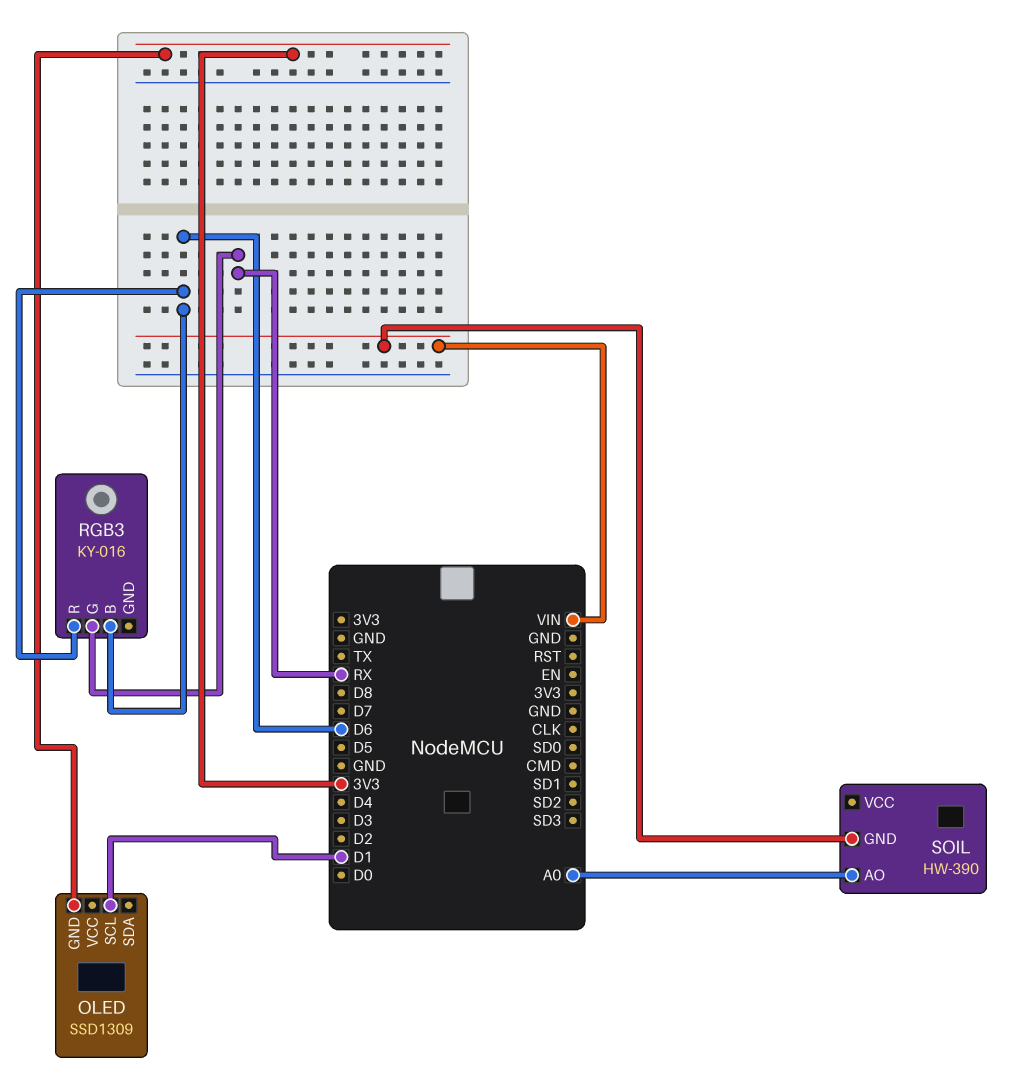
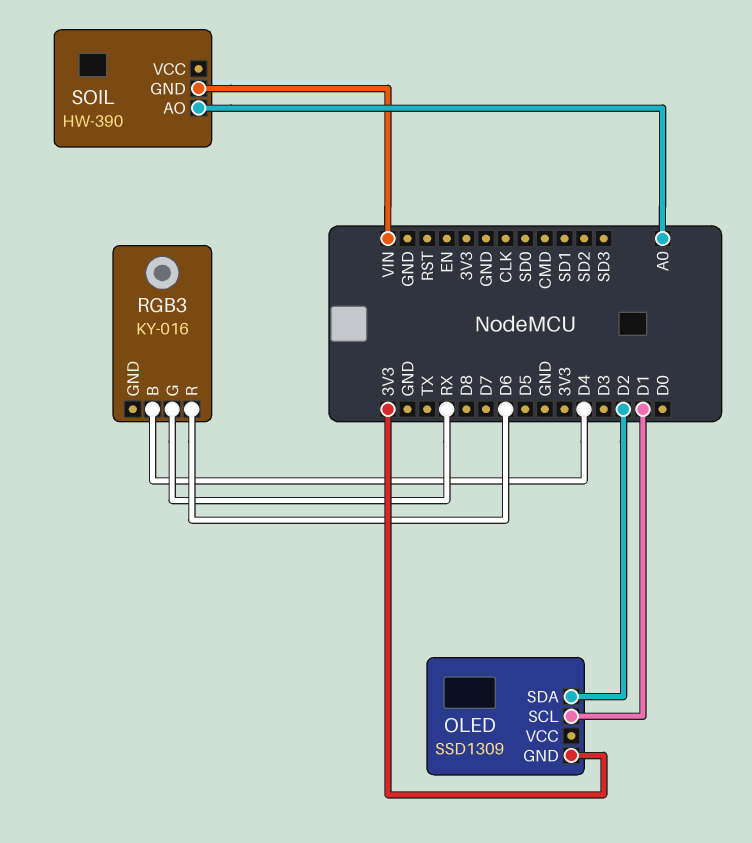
OLED pin SDA: none -> D2
RGB3 pin B: D6 -> D4

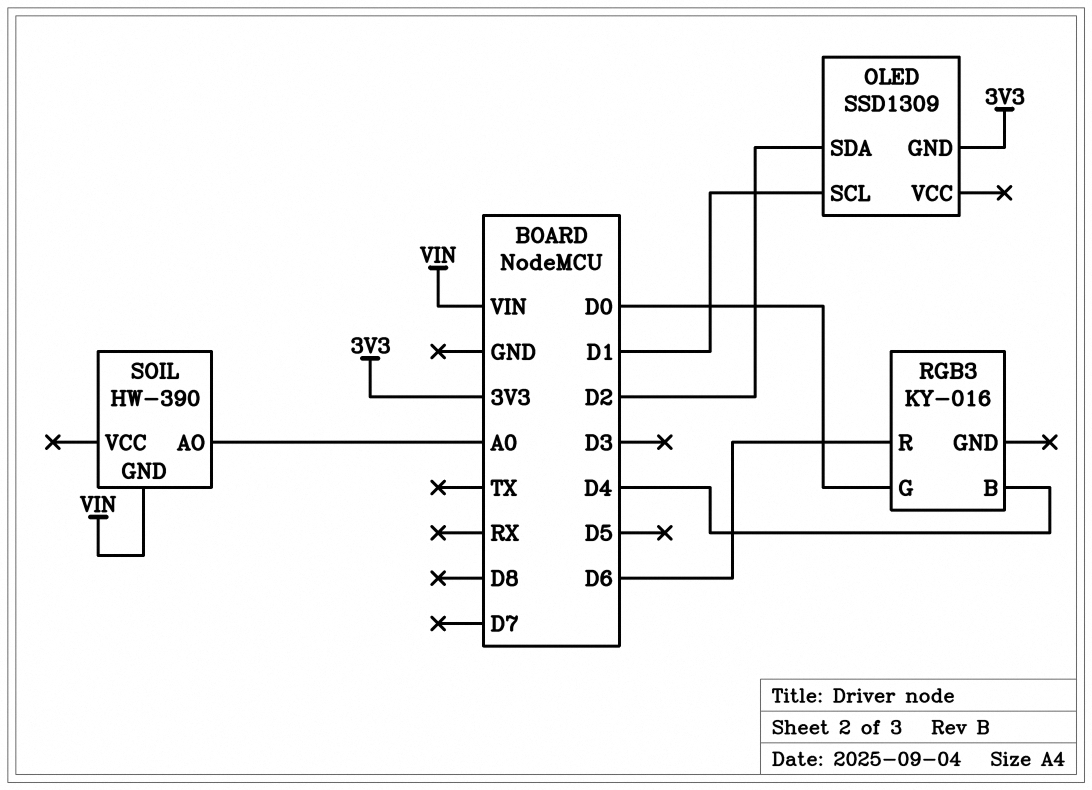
RGB3 pin G: RX -> D0

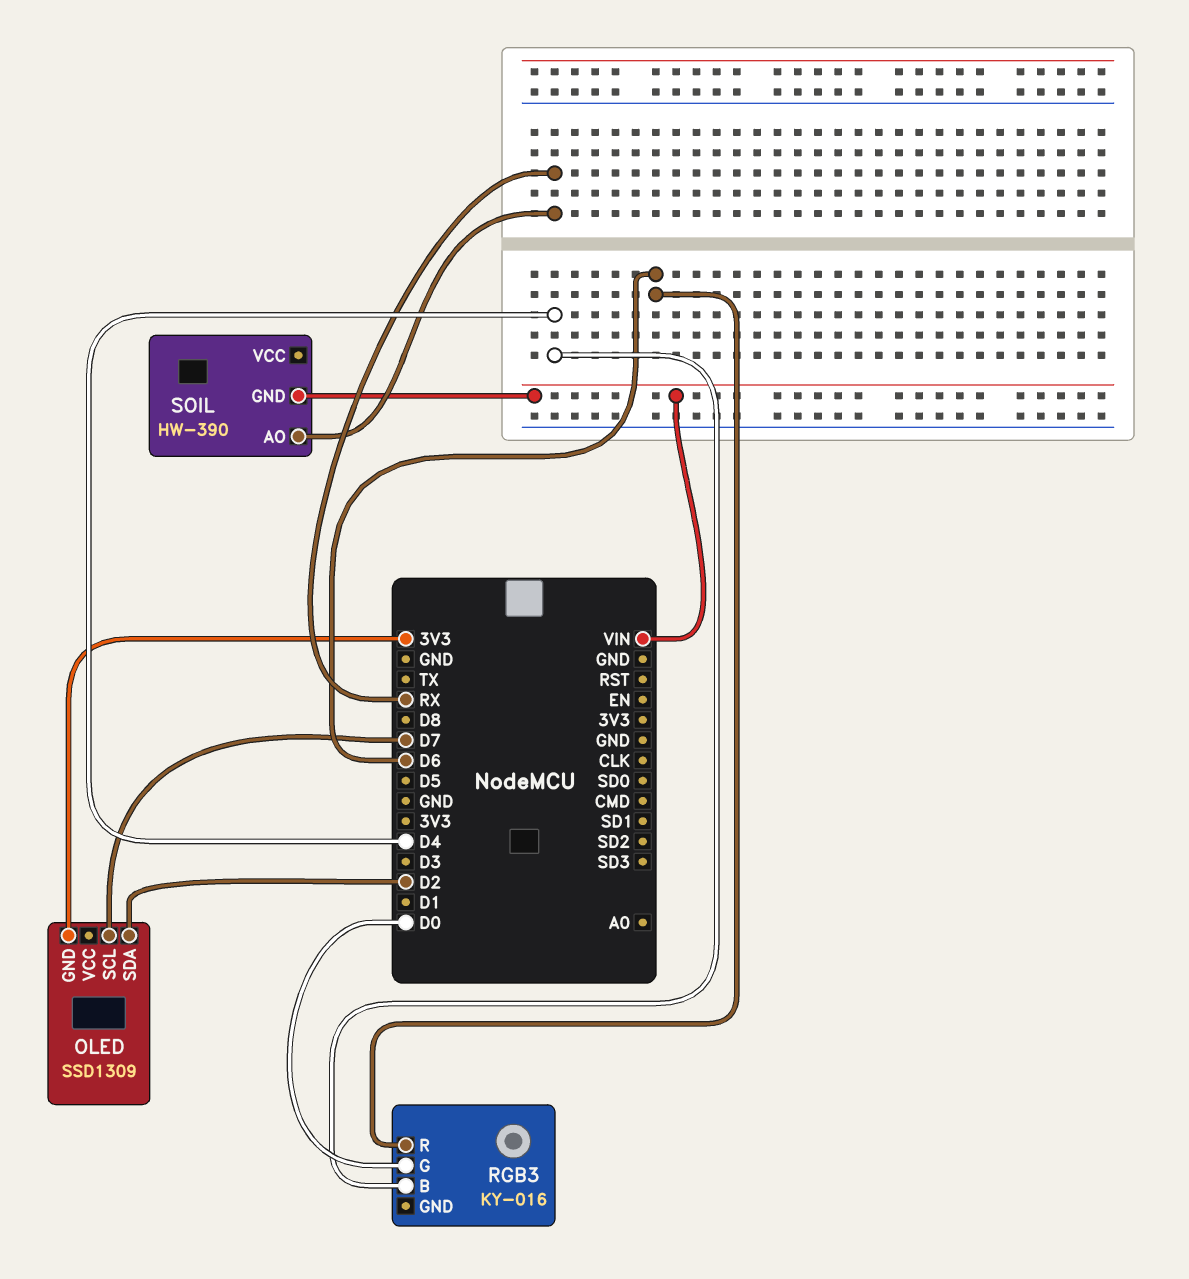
OLED pin SCL: D1 -> D7
SOIL pin AO: A0 -> RX

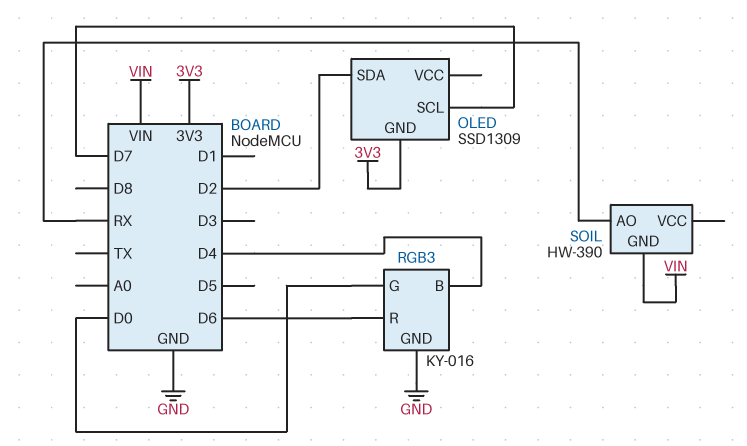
RGB3 pin GND: none -> GND

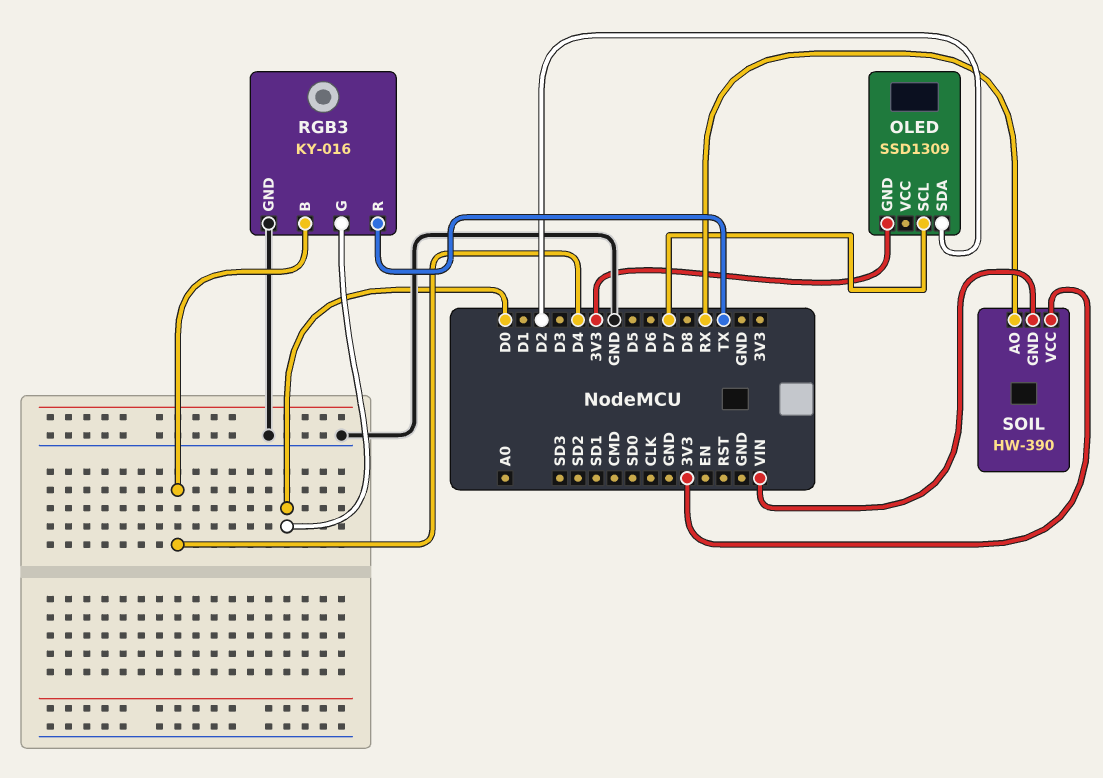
RGB3 pin R: D6 -> TX
SOIL pin VCC: none -> 3V3

